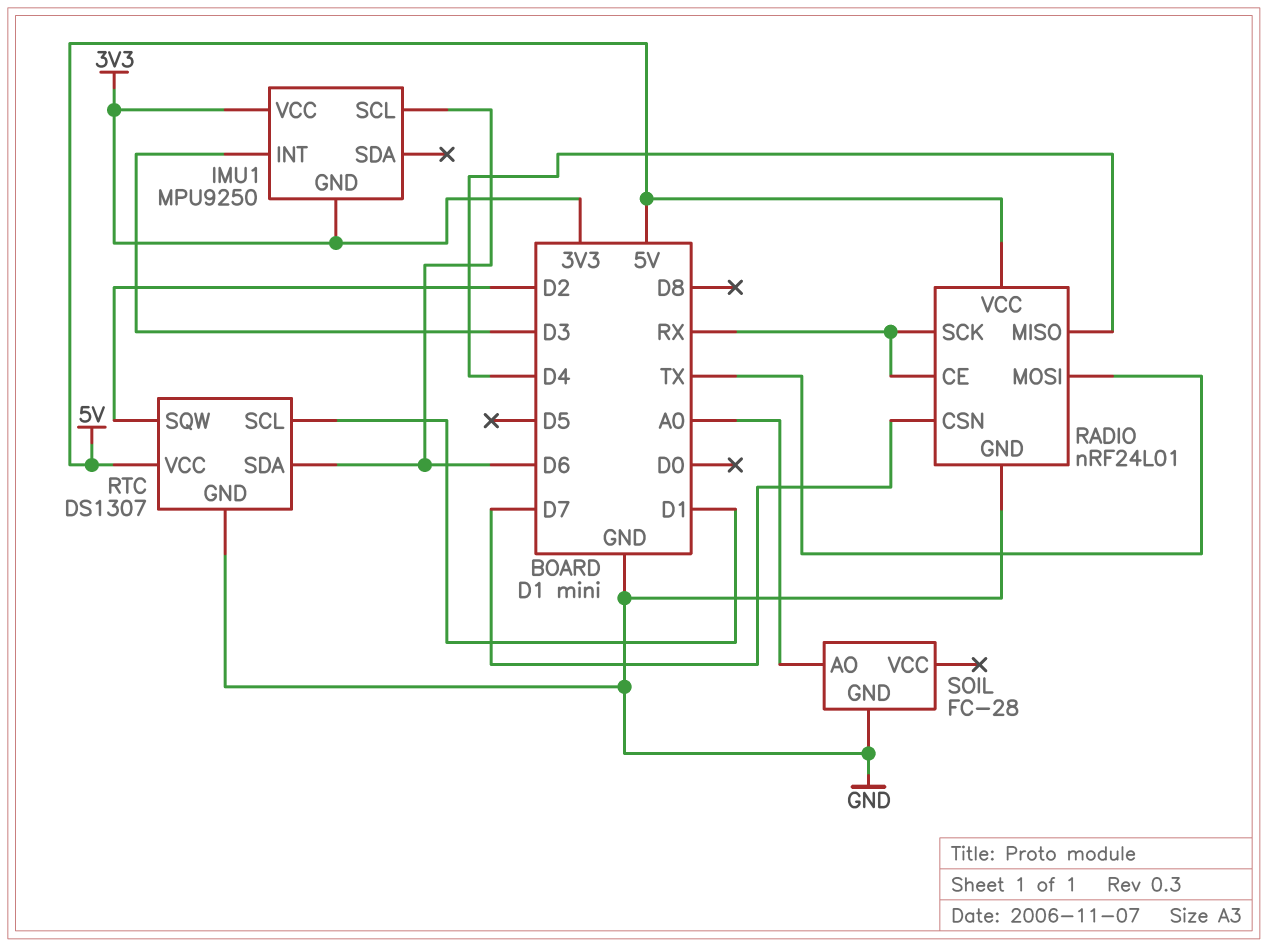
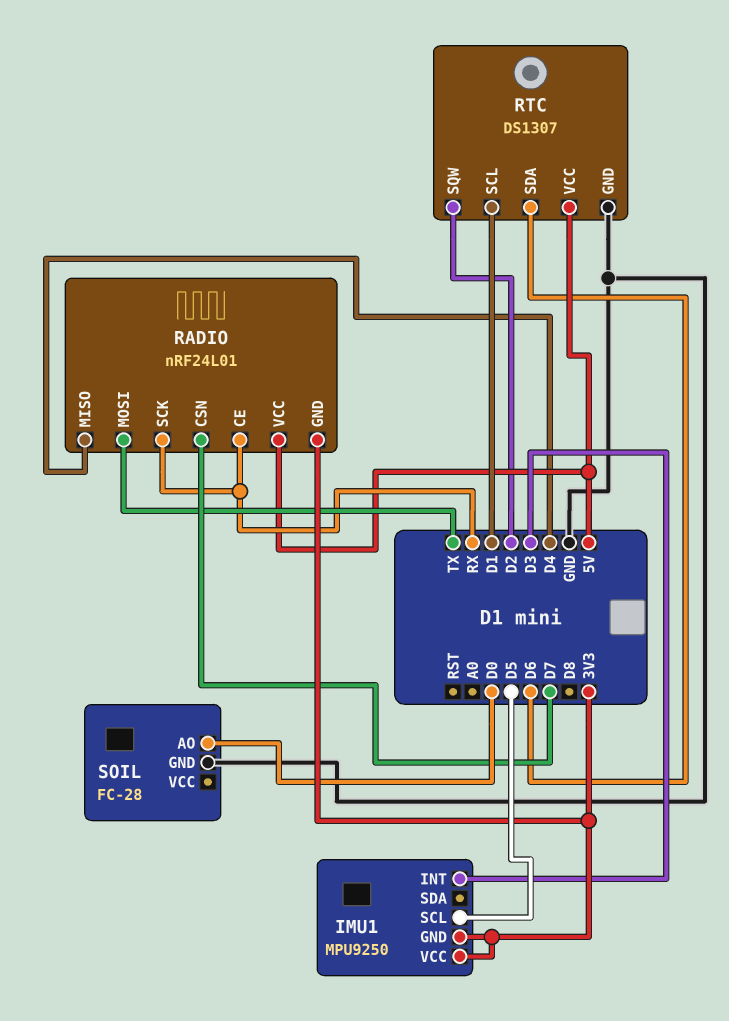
IMU1 pin SCL: D6 -> D5
RADIO pin GND: GND -> 3V3
SOIL pin AO: A0 -> D0

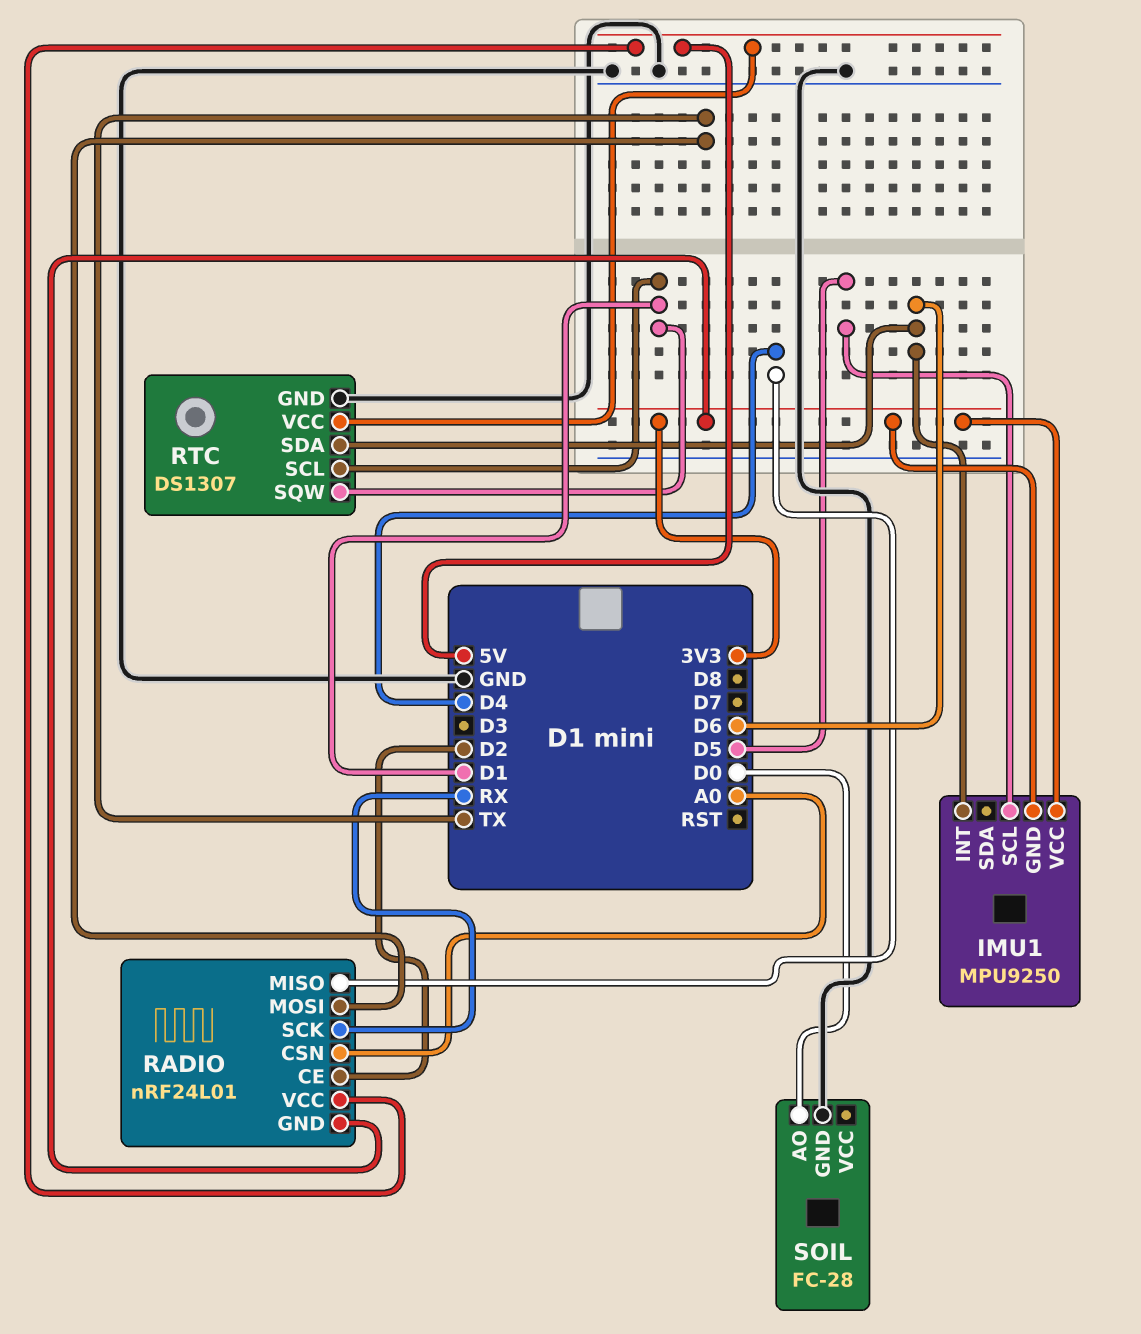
IMU1 pin INT: D3 -> D6
RADIO pin CE: RX -> D2
RADIO pin CSN: D7 -> A0
RTC pin SQW: D2 -> D1

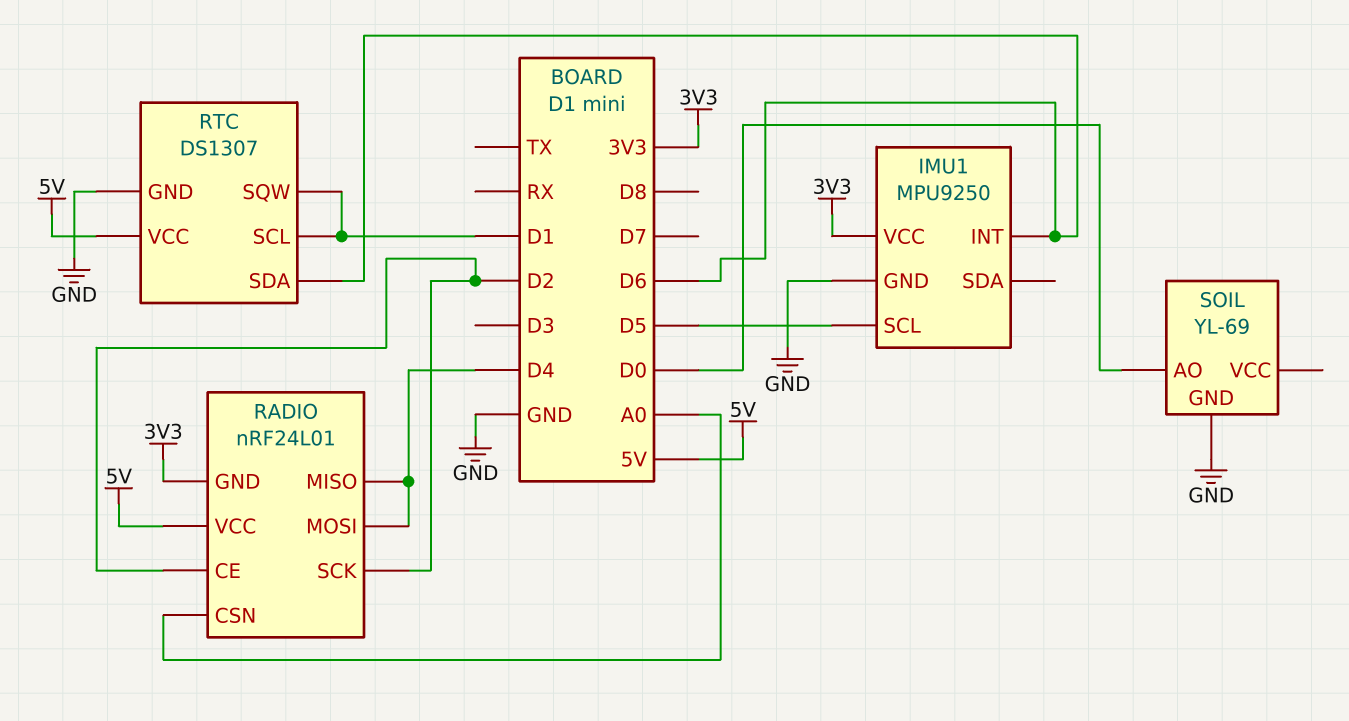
IMU1 pin GND: 3V3 -> GND
RADIO pin MOSI: TX -> D4
RADIO pin SCK: RX -> D2
SOIL: FC-28 -> YL-69

